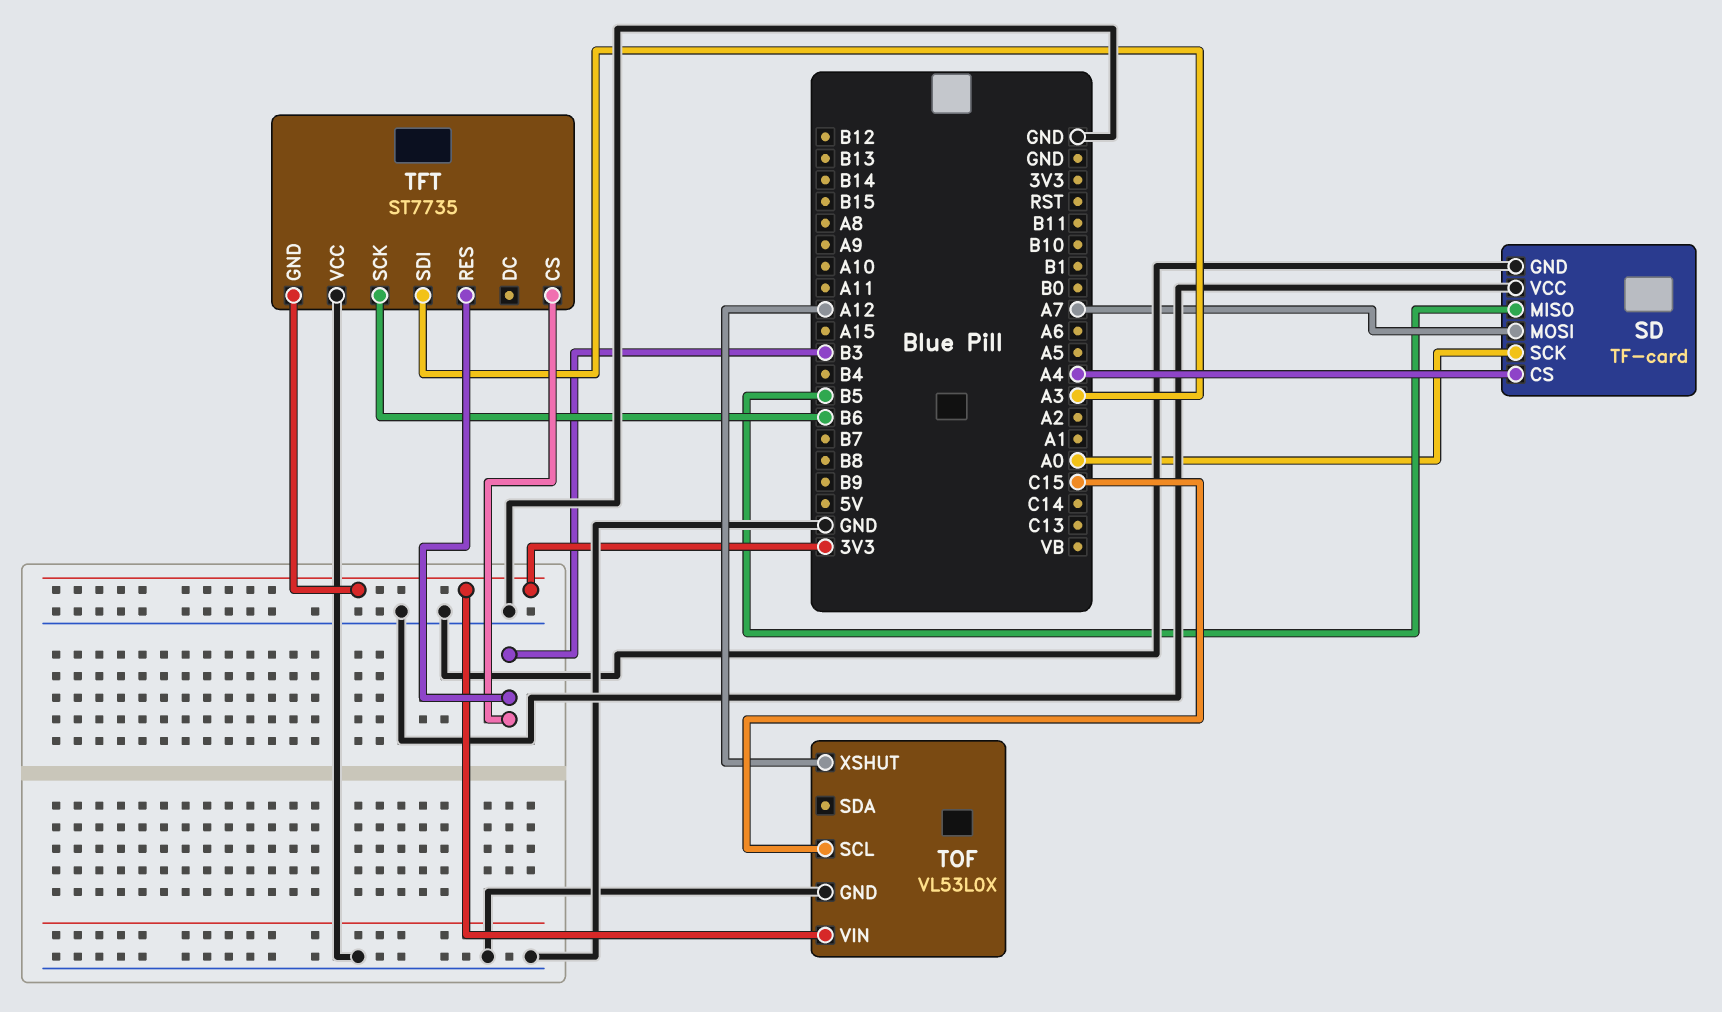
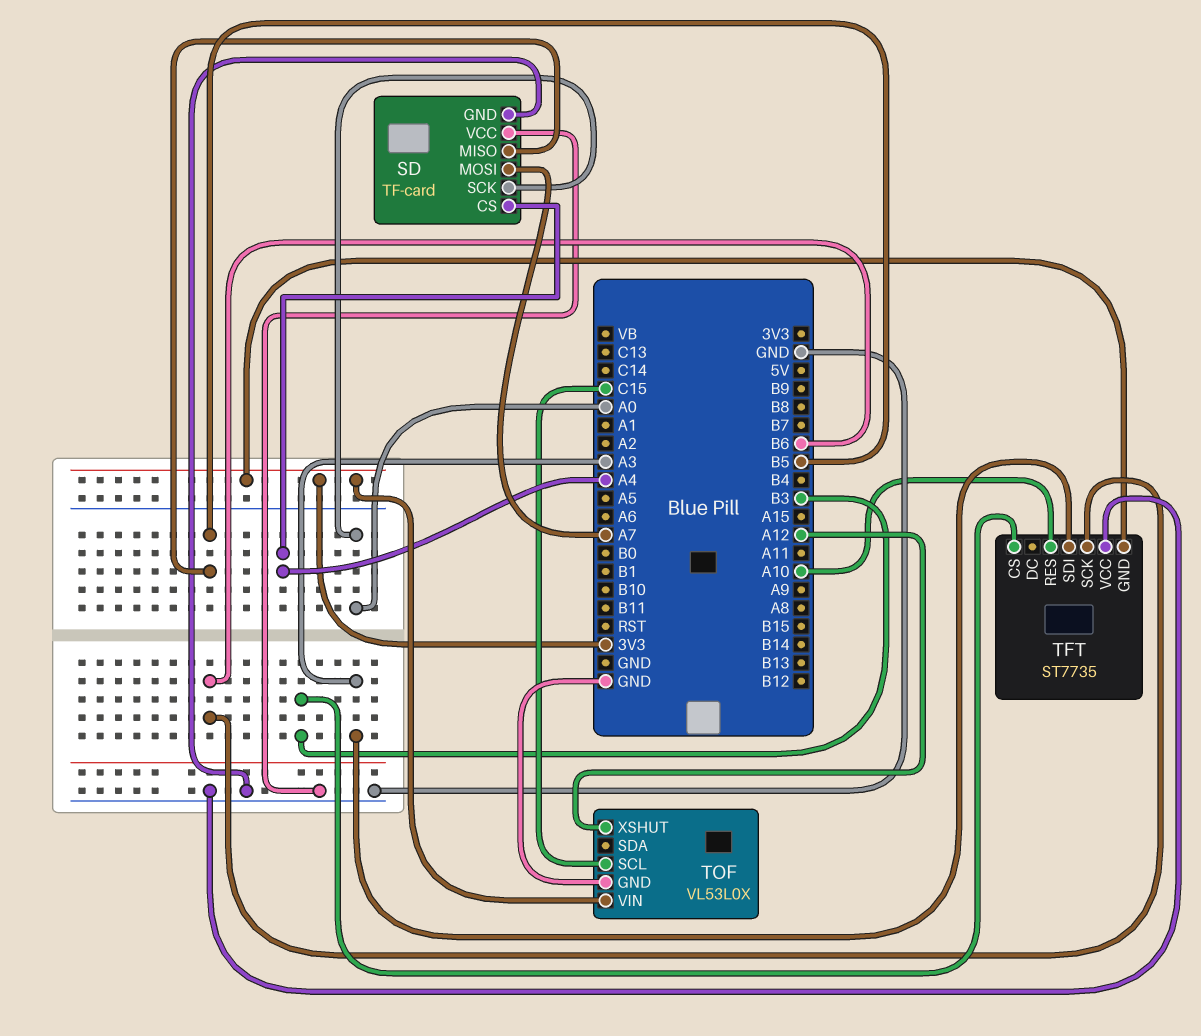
TFT pin RES: B3 -> A10

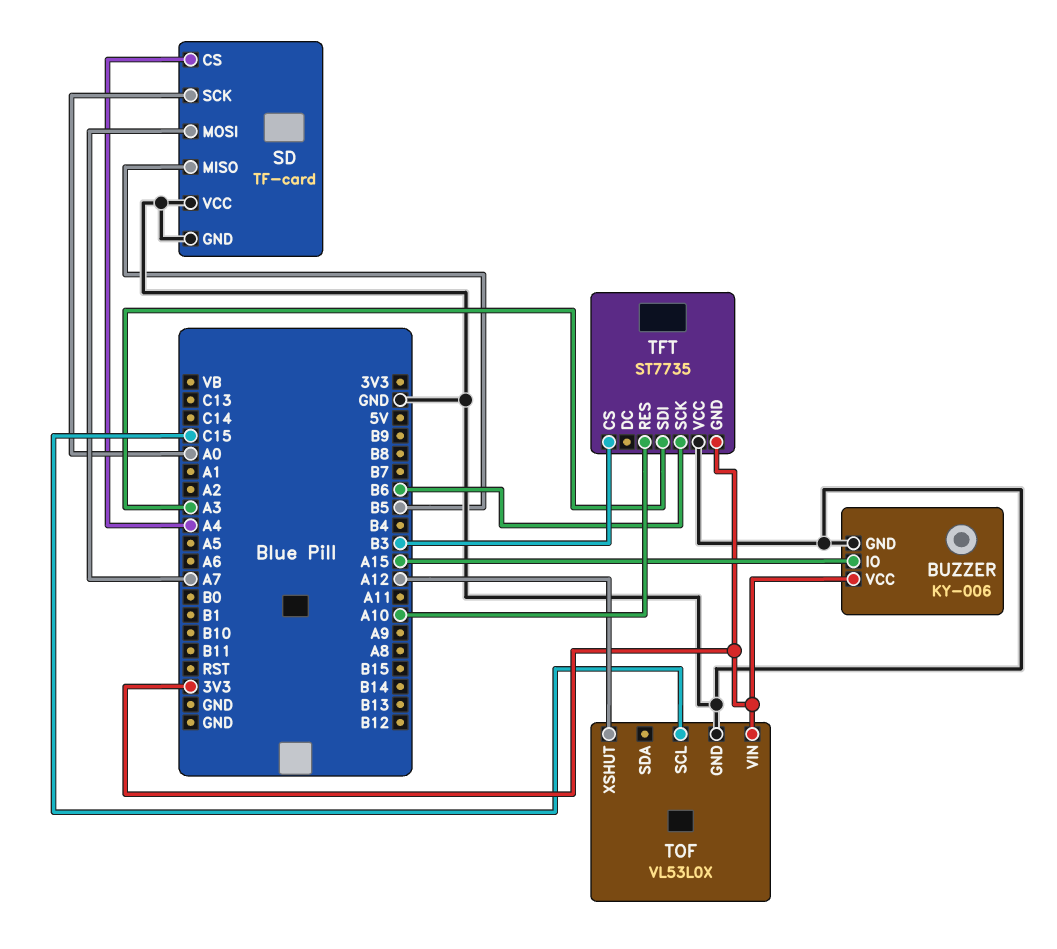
BUZZER: none -> KY-006
BUZZER pin GND: none -> GND
BUZZER pin IO: none -> A15
BUZZER pin VCC: none -> 3V3

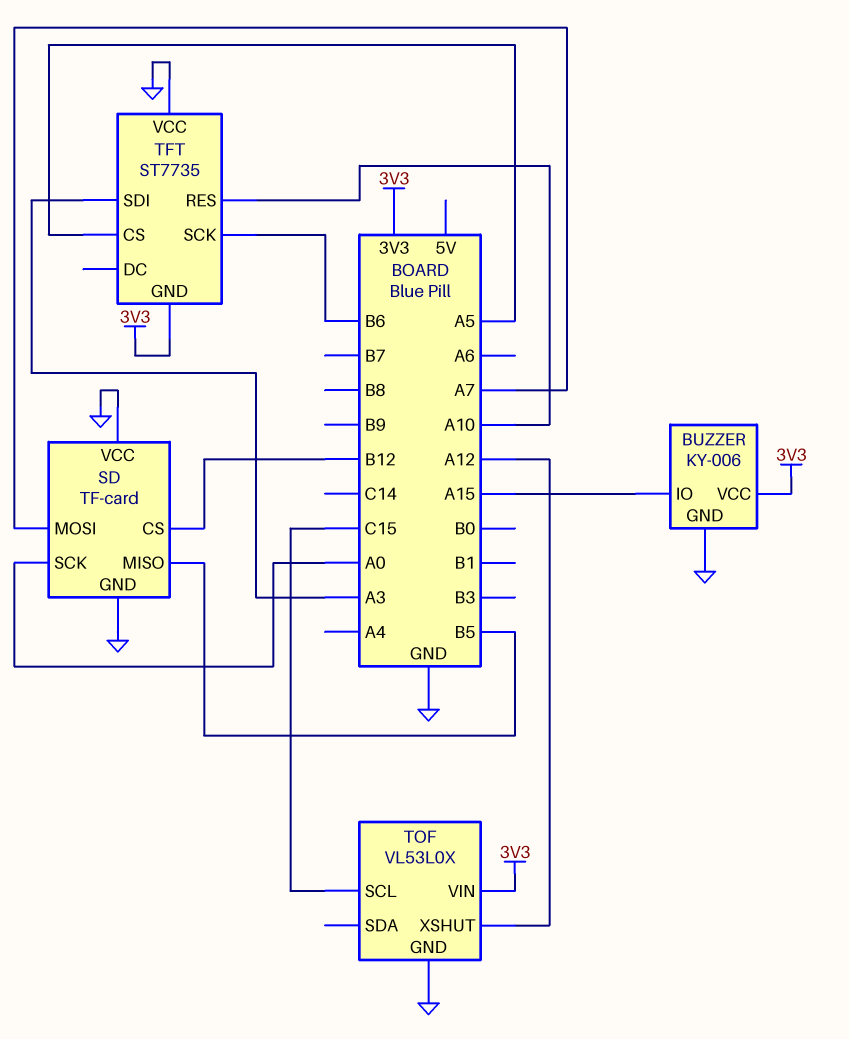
SD pin CS: A4 -> B12
TFT pin CS: B3 -> A5

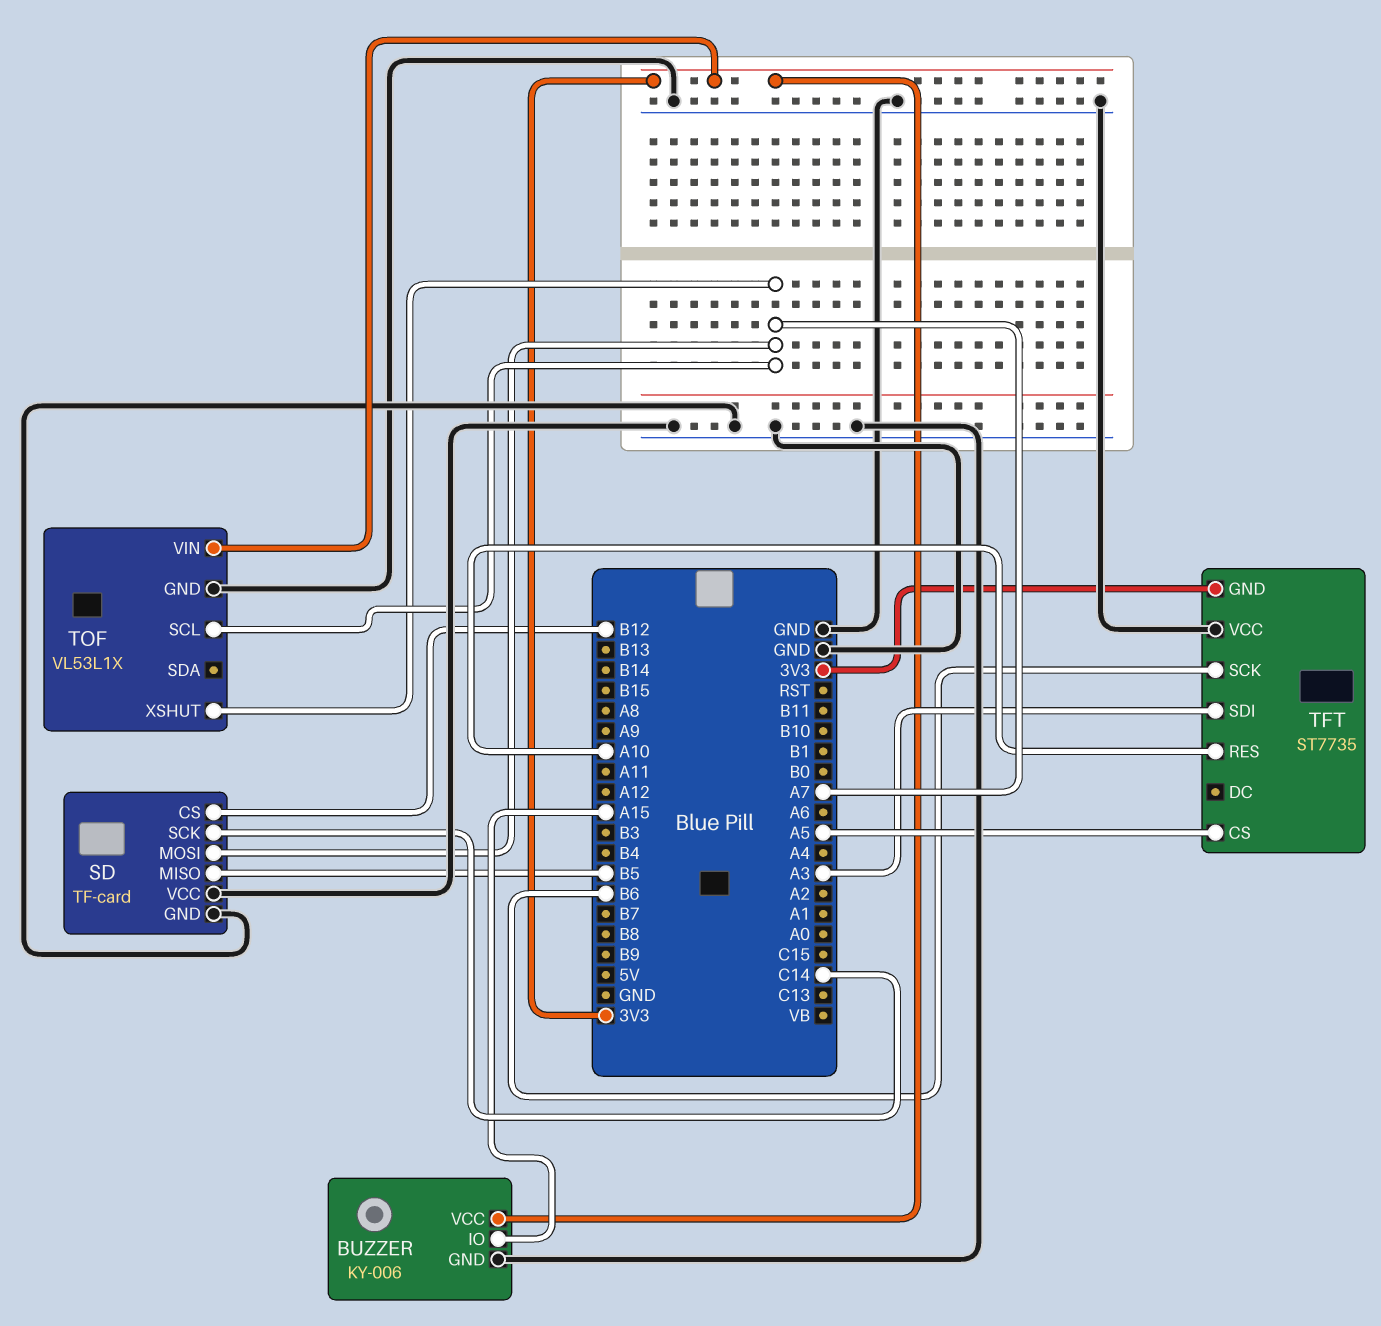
SD pin SCK: A0 -> C14
TOF: VL53L0X -> VL53L1X
TOF pin SCL: C15 -> A7
TOF pin XSHUT: A12 -> A7

